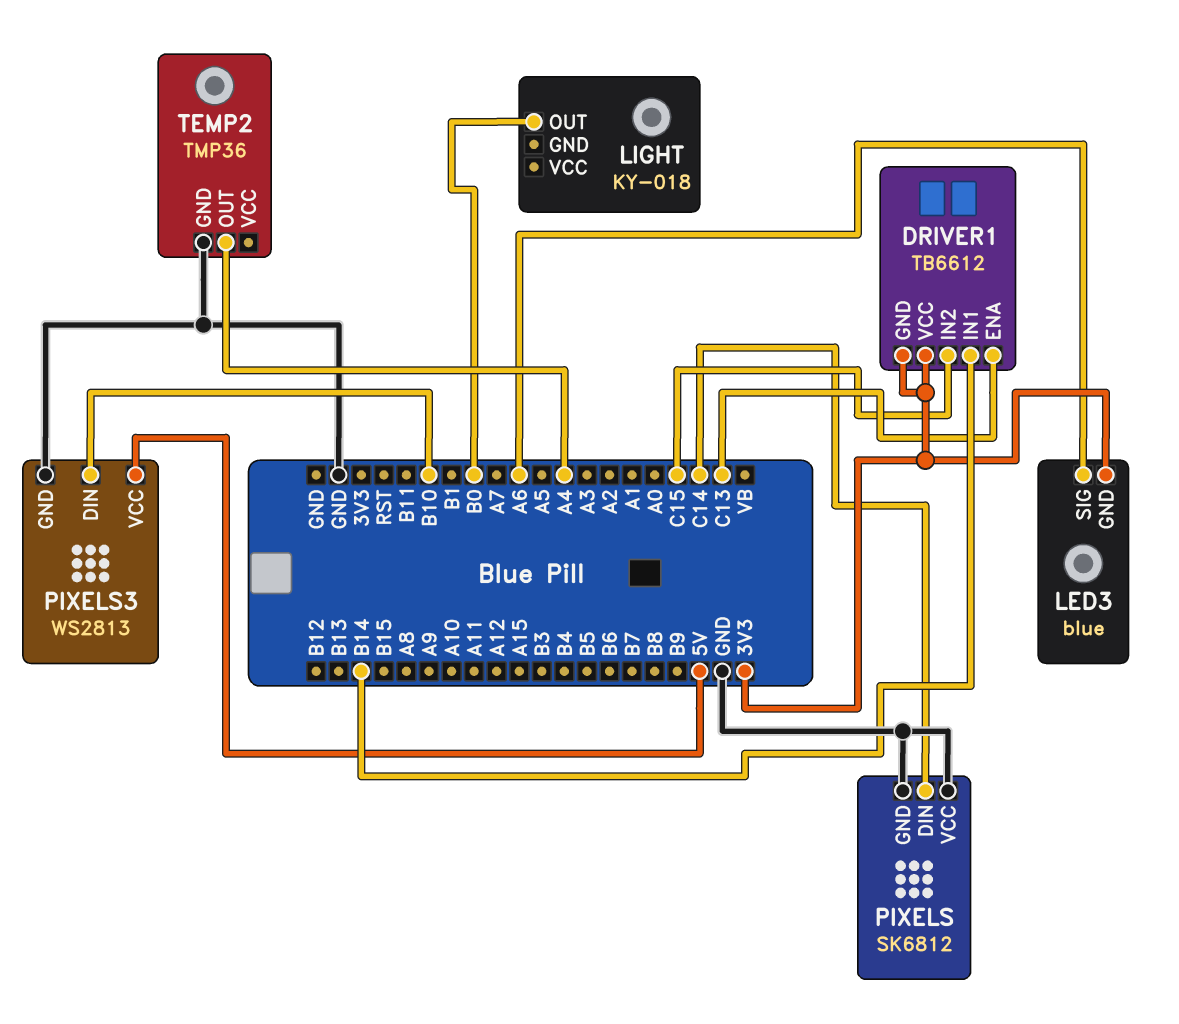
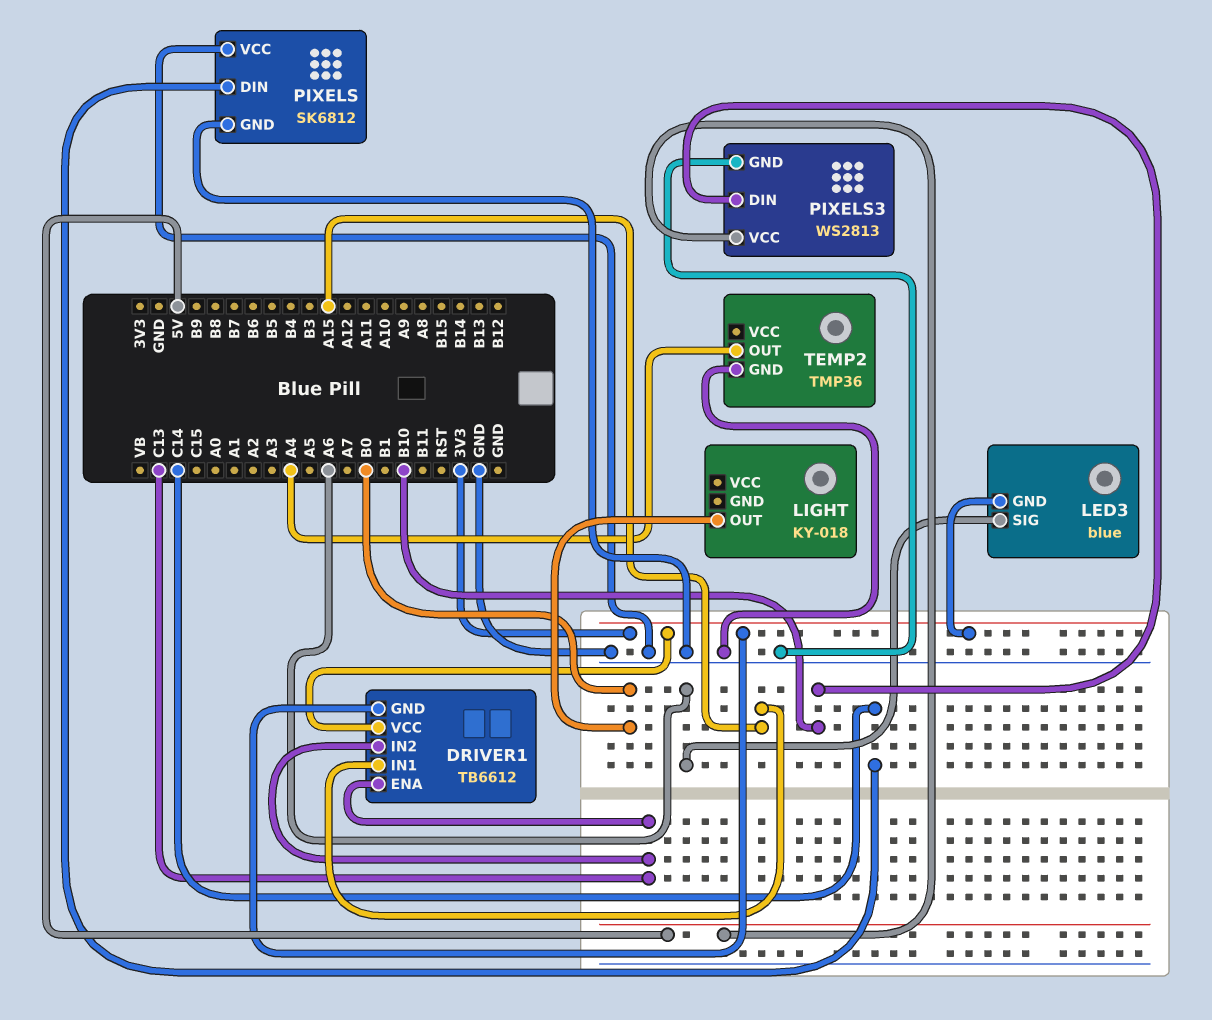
DRIVER1 pin IN1: B14 -> A15
DRIVER1 pin IN2: C15 -> C13

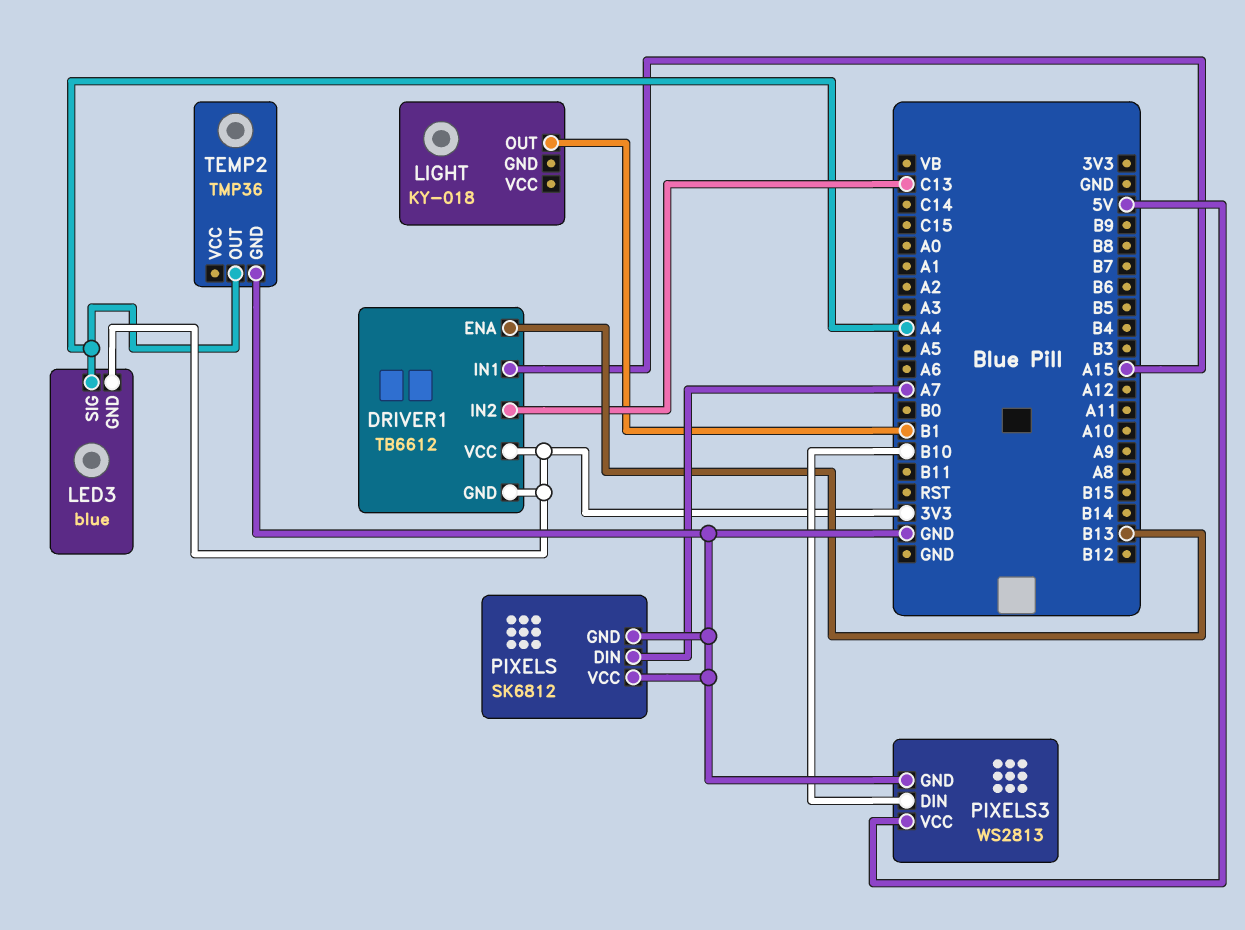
DRIVER1 pin ENA: C13 -> B13
LED3 pin SIG: A6 -> A4
LIGHT pin OUT: B0 -> B1
PIXELS pin DIN: C14 -> A7

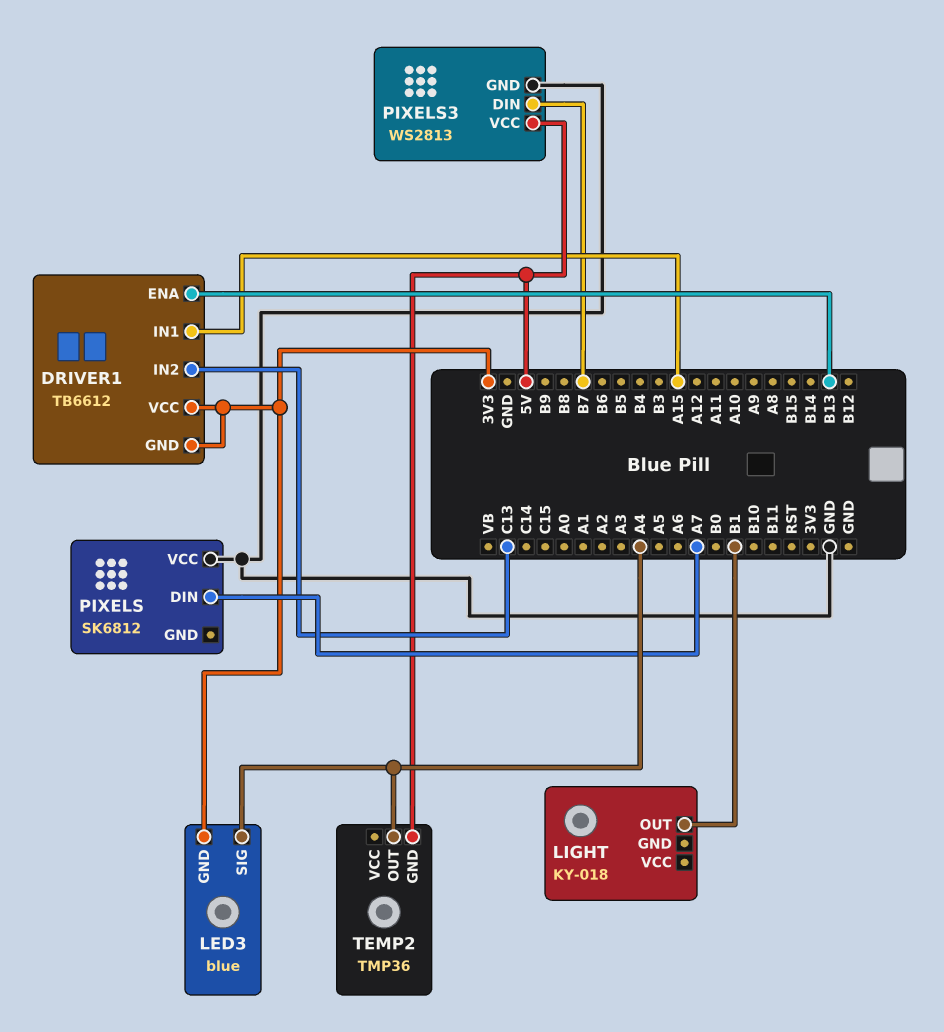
PIXELS pin GND: GND -> none
PIXELS3 pin DIN: B10 -> B7
TEMP2 pin GND: GND -> 5V

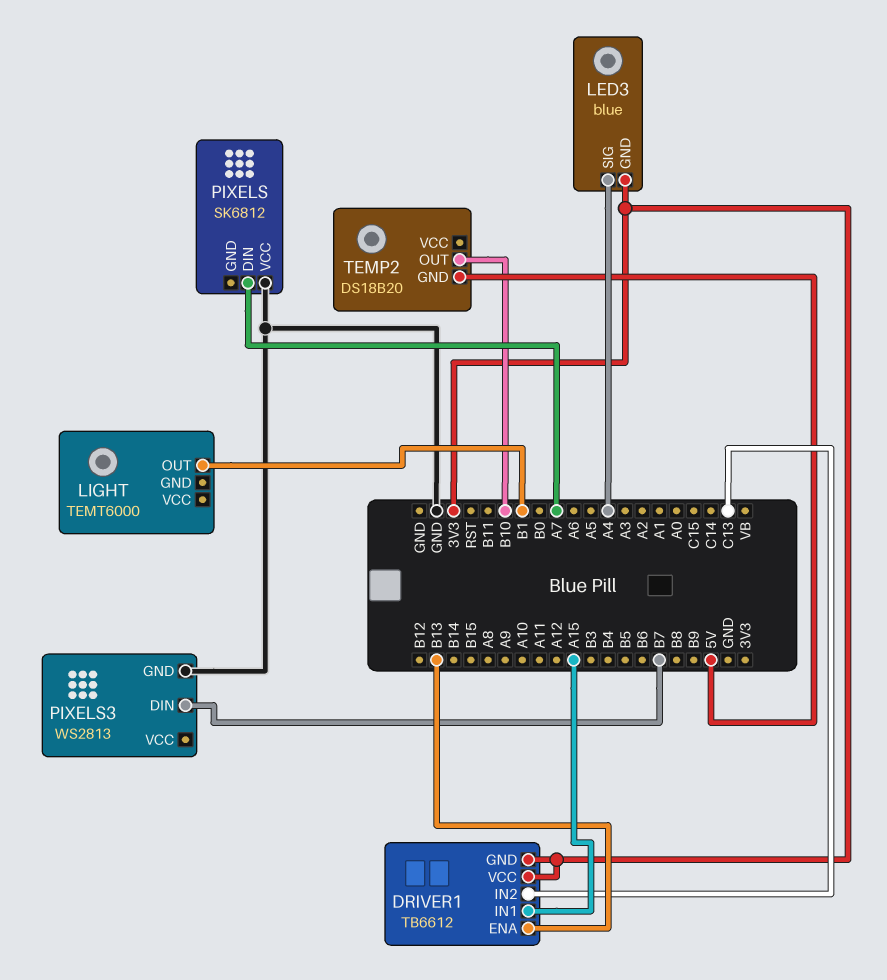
LIGHT: KY-018 -> TEMT6000
PIXELS3 pin VCC: 5V -> none
TEMP2: TMP36 -> DS18B20
TEMP2 pin OUT: A4 -> B10

